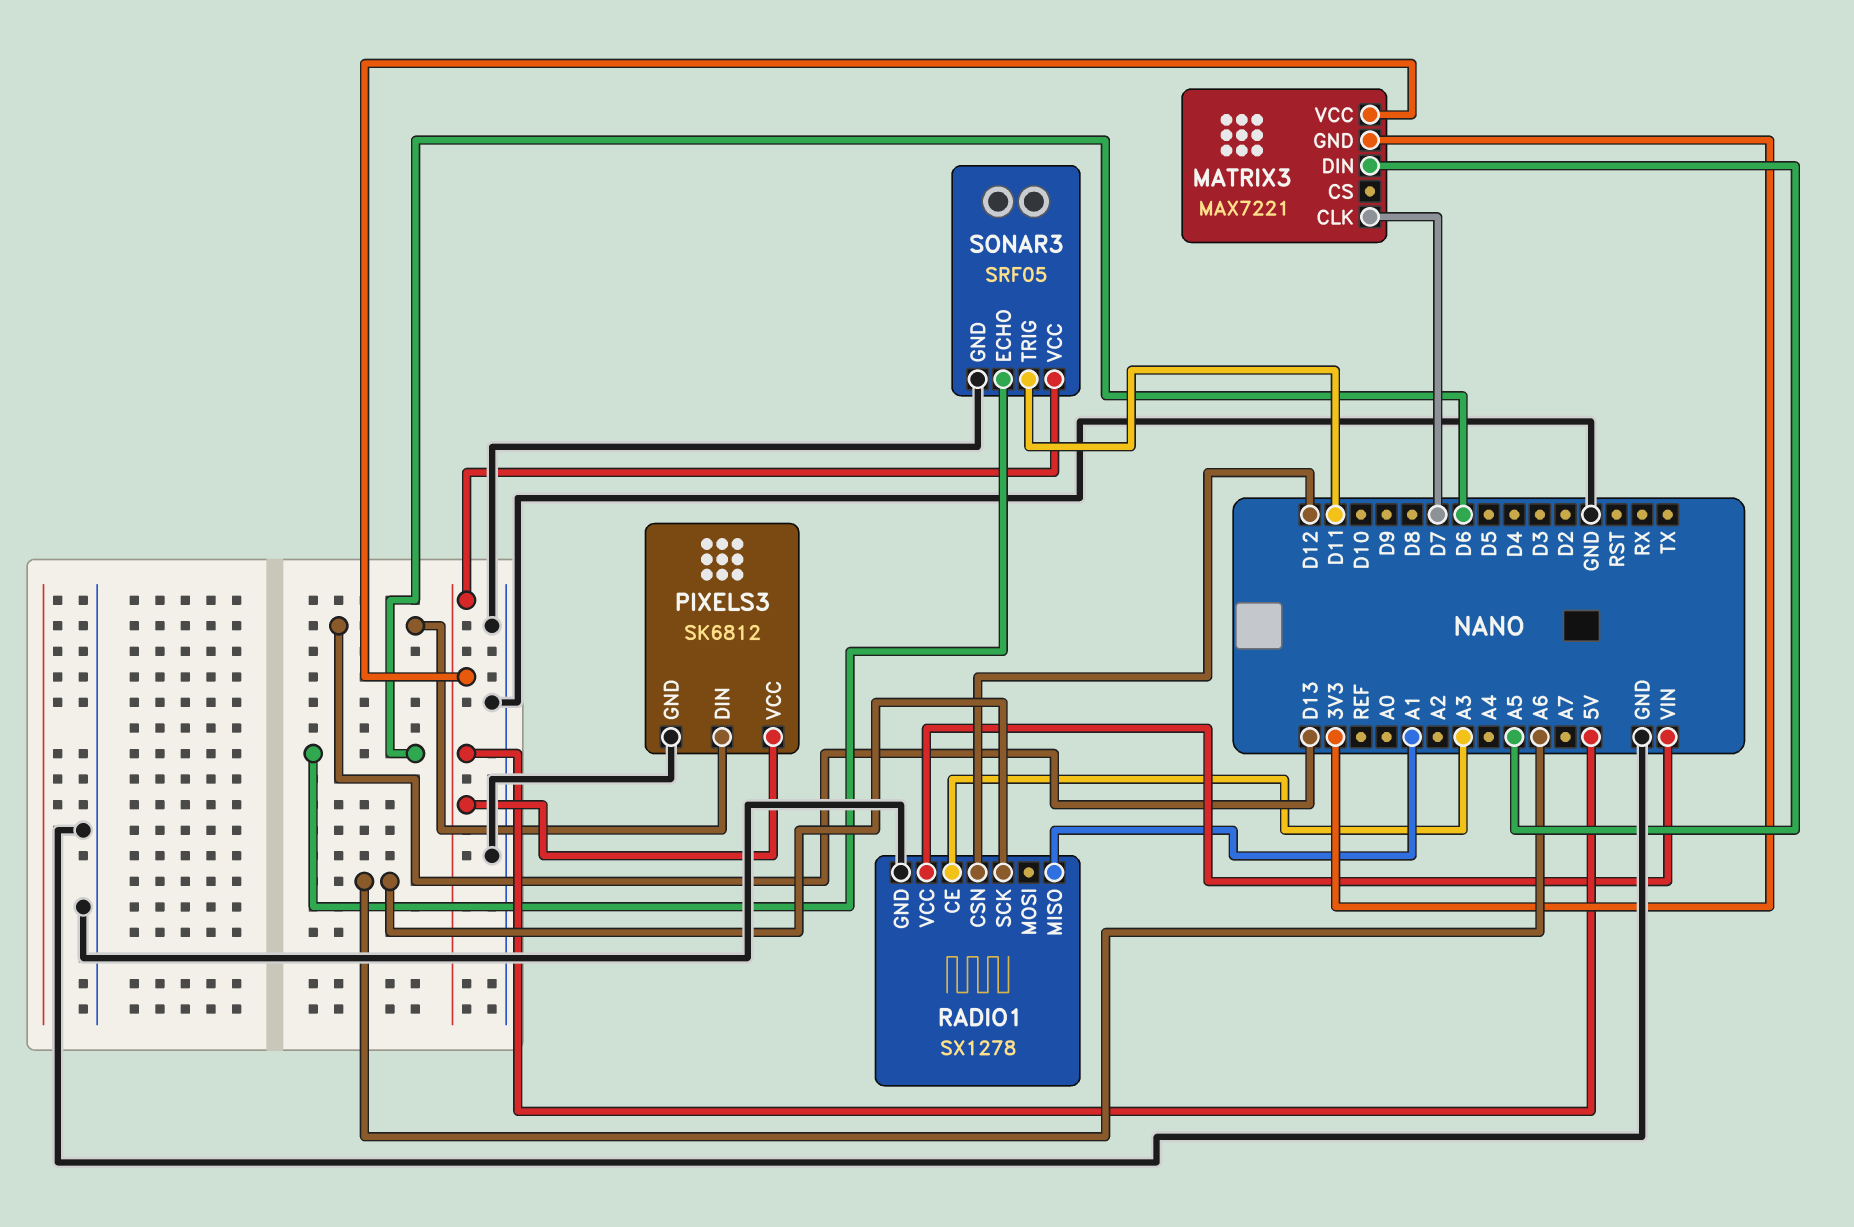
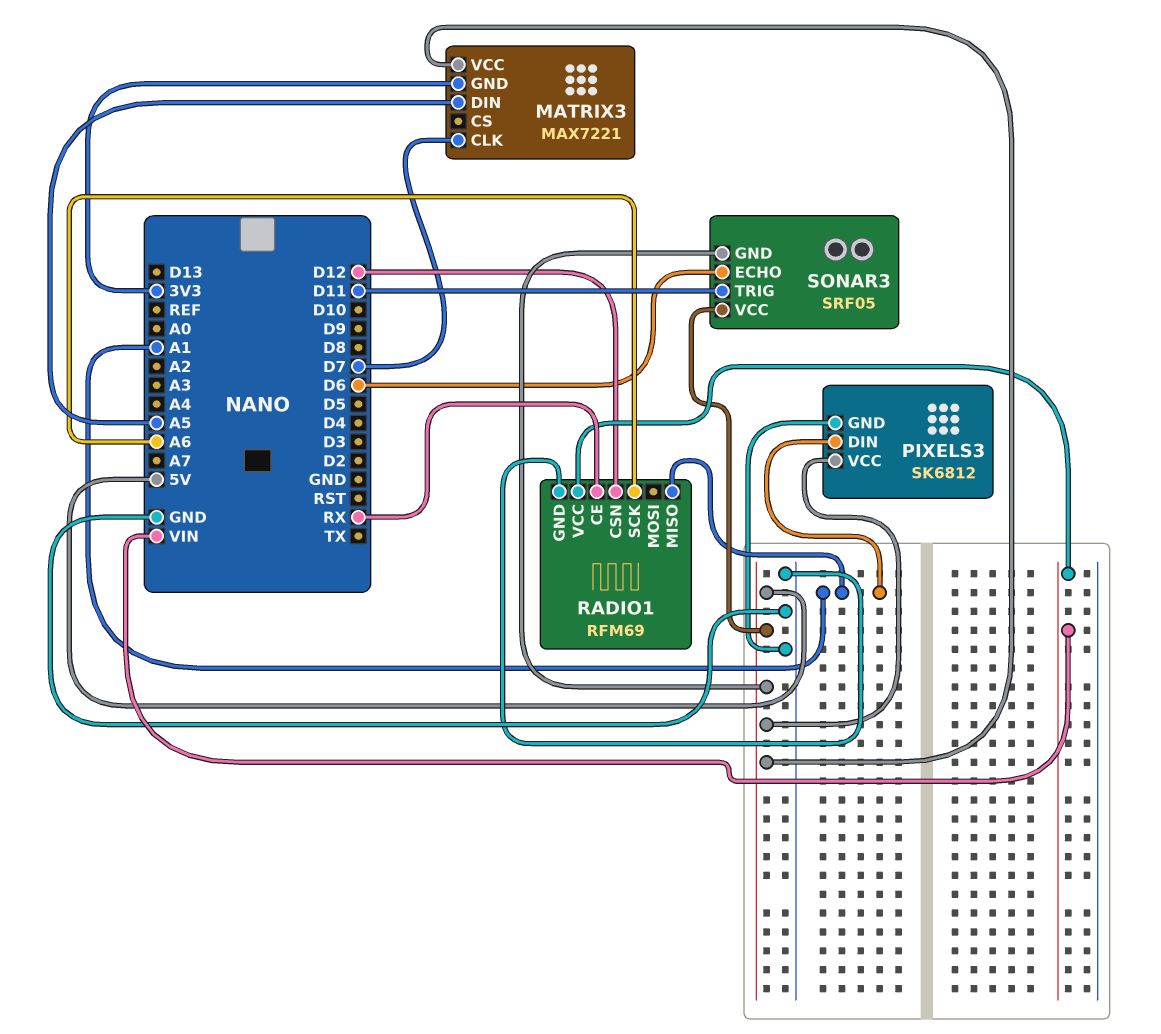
PIXELS3 pin DIN: D13 -> A1
RADIO1: SX1278 -> RFM69
RADIO1 pin CE: A3 -> RX
SONAR3 pin GND: GND -> 5V

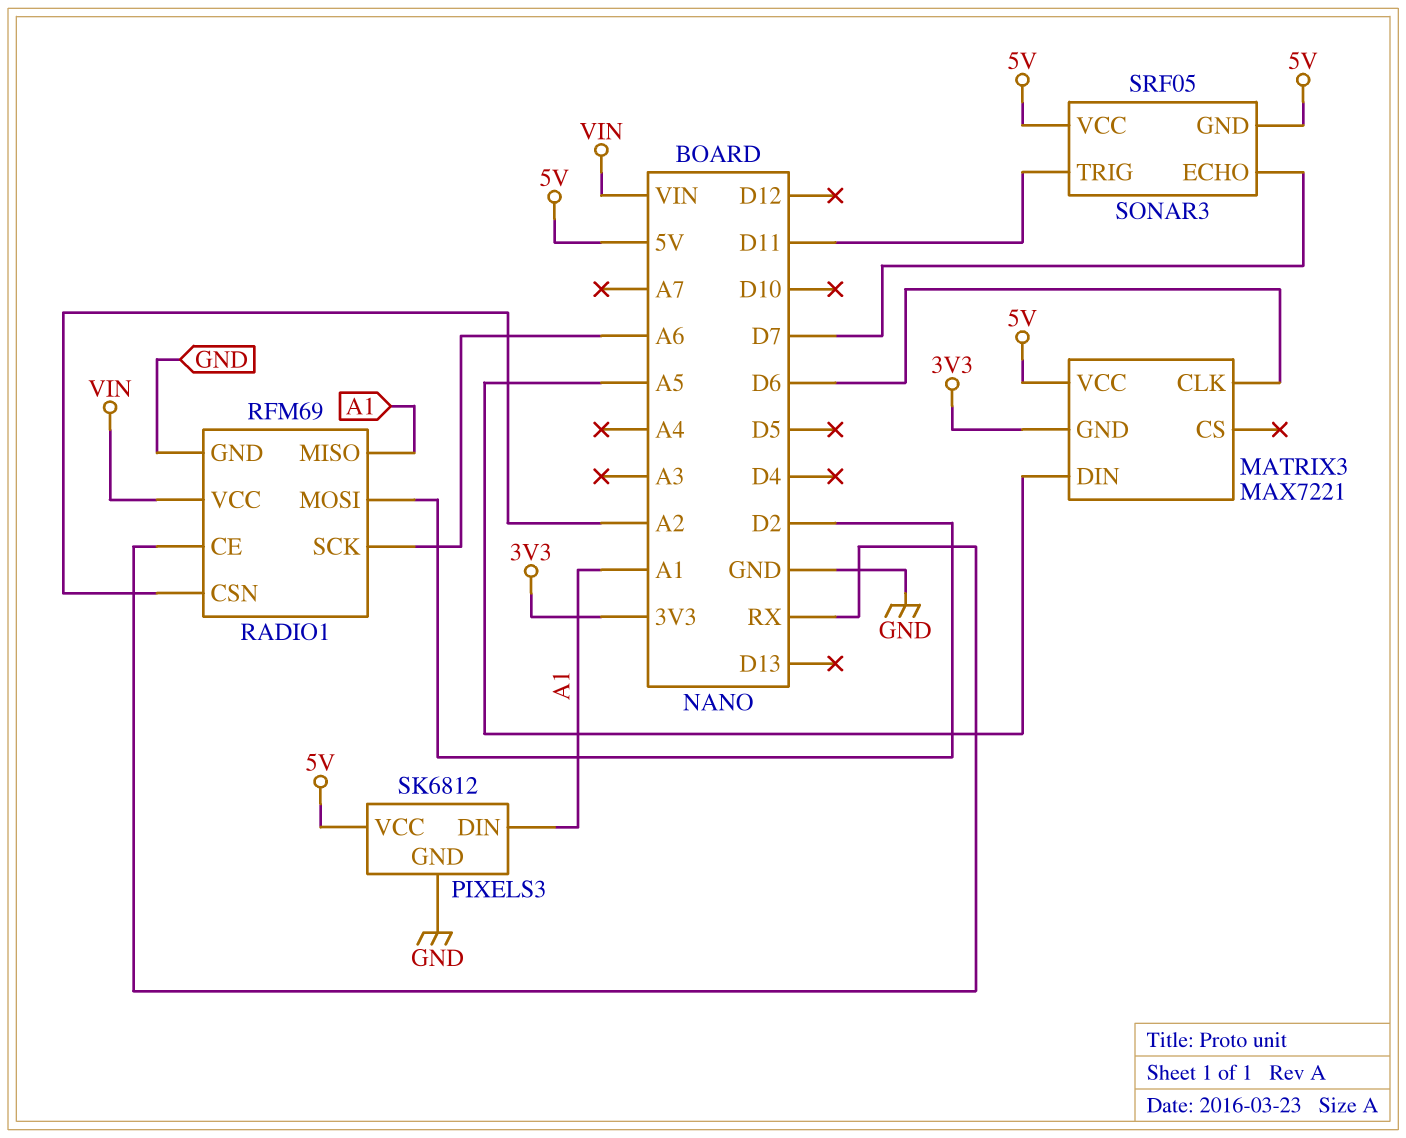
MATRIX3 pin CLK: D7 -> D6
RADIO1 pin CSN: D12 -> A2
RADIO1 pin MOSI: none -> D2
SONAR3 pin ECHO: D6 -> D7

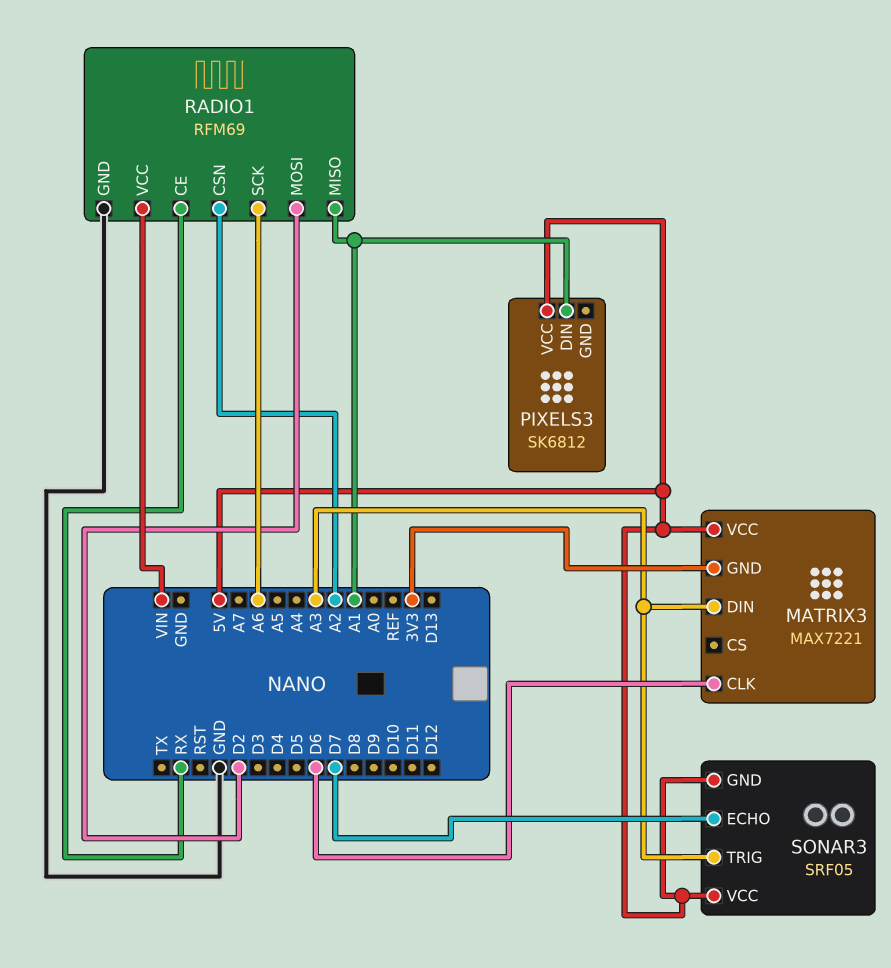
MATRIX3 pin DIN: A5 -> A3
PIXELS3 pin GND: GND -> none
SONAR3 pin TRIG: D11 -> A3

